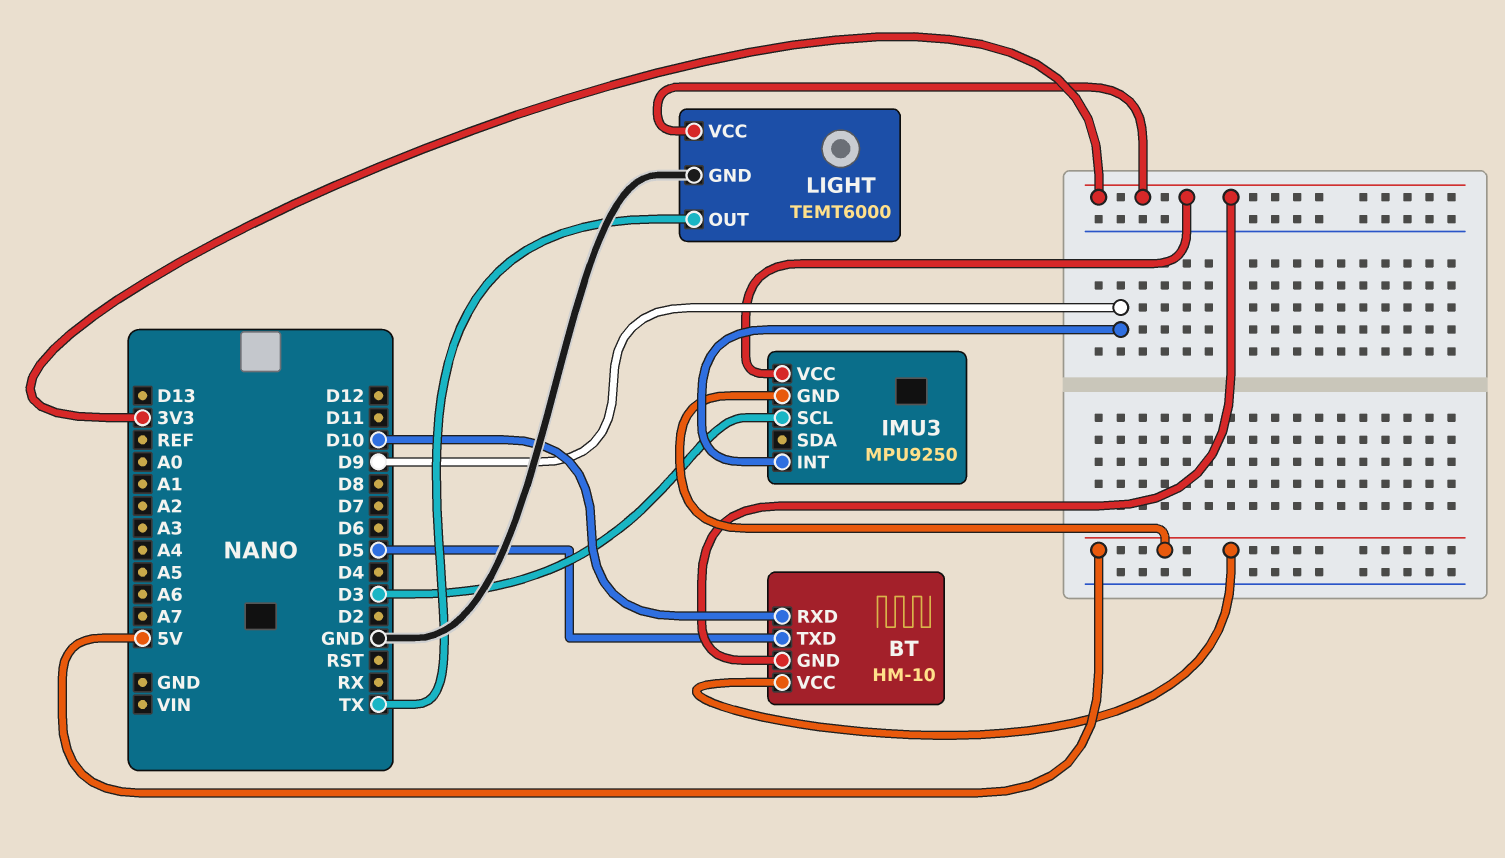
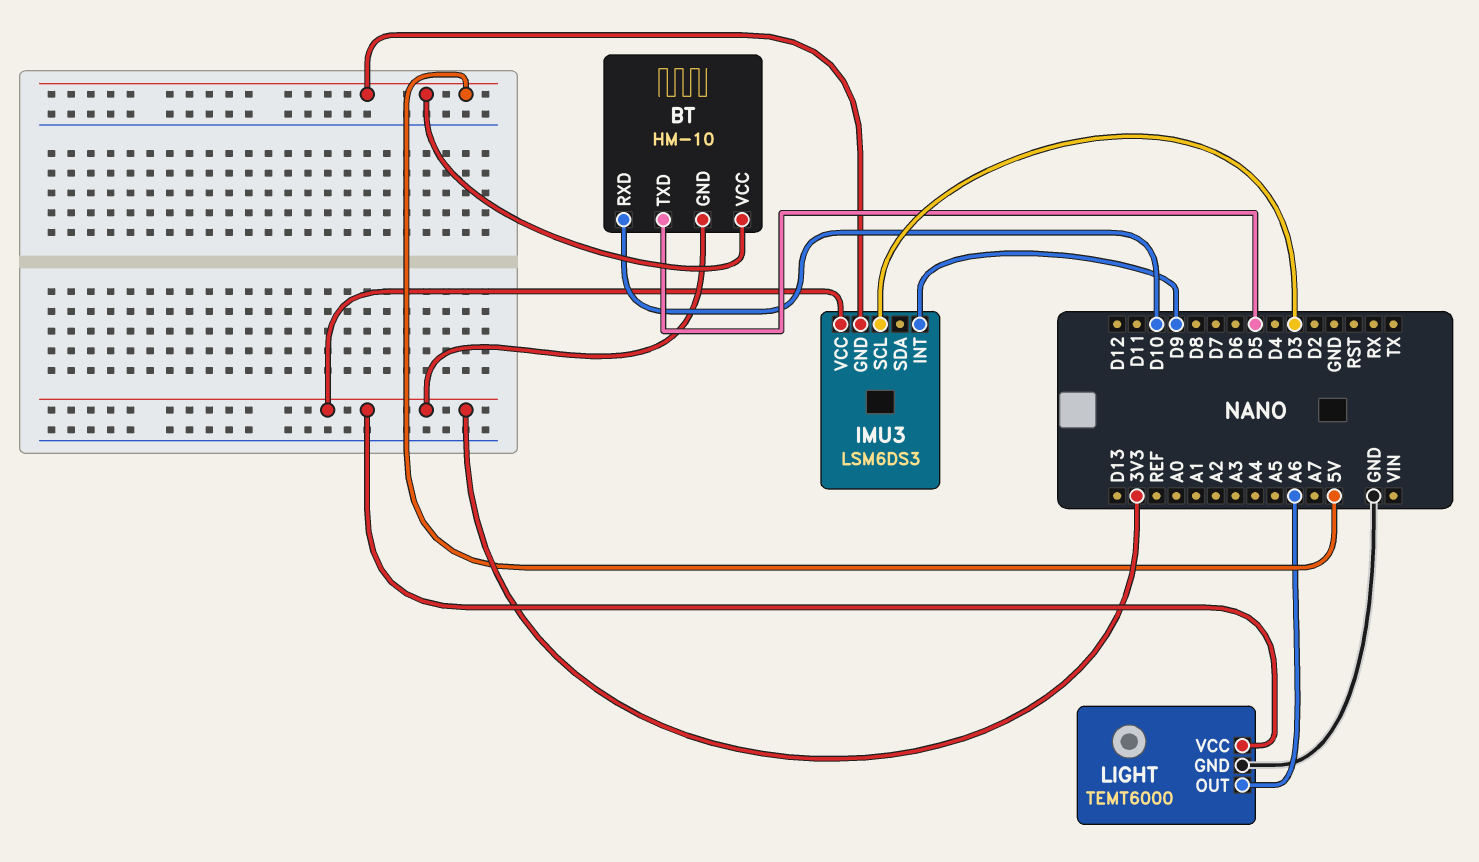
IMU3: MPU9250 -> LSM6DS3
LIGHT pin OUT: TX -> A6

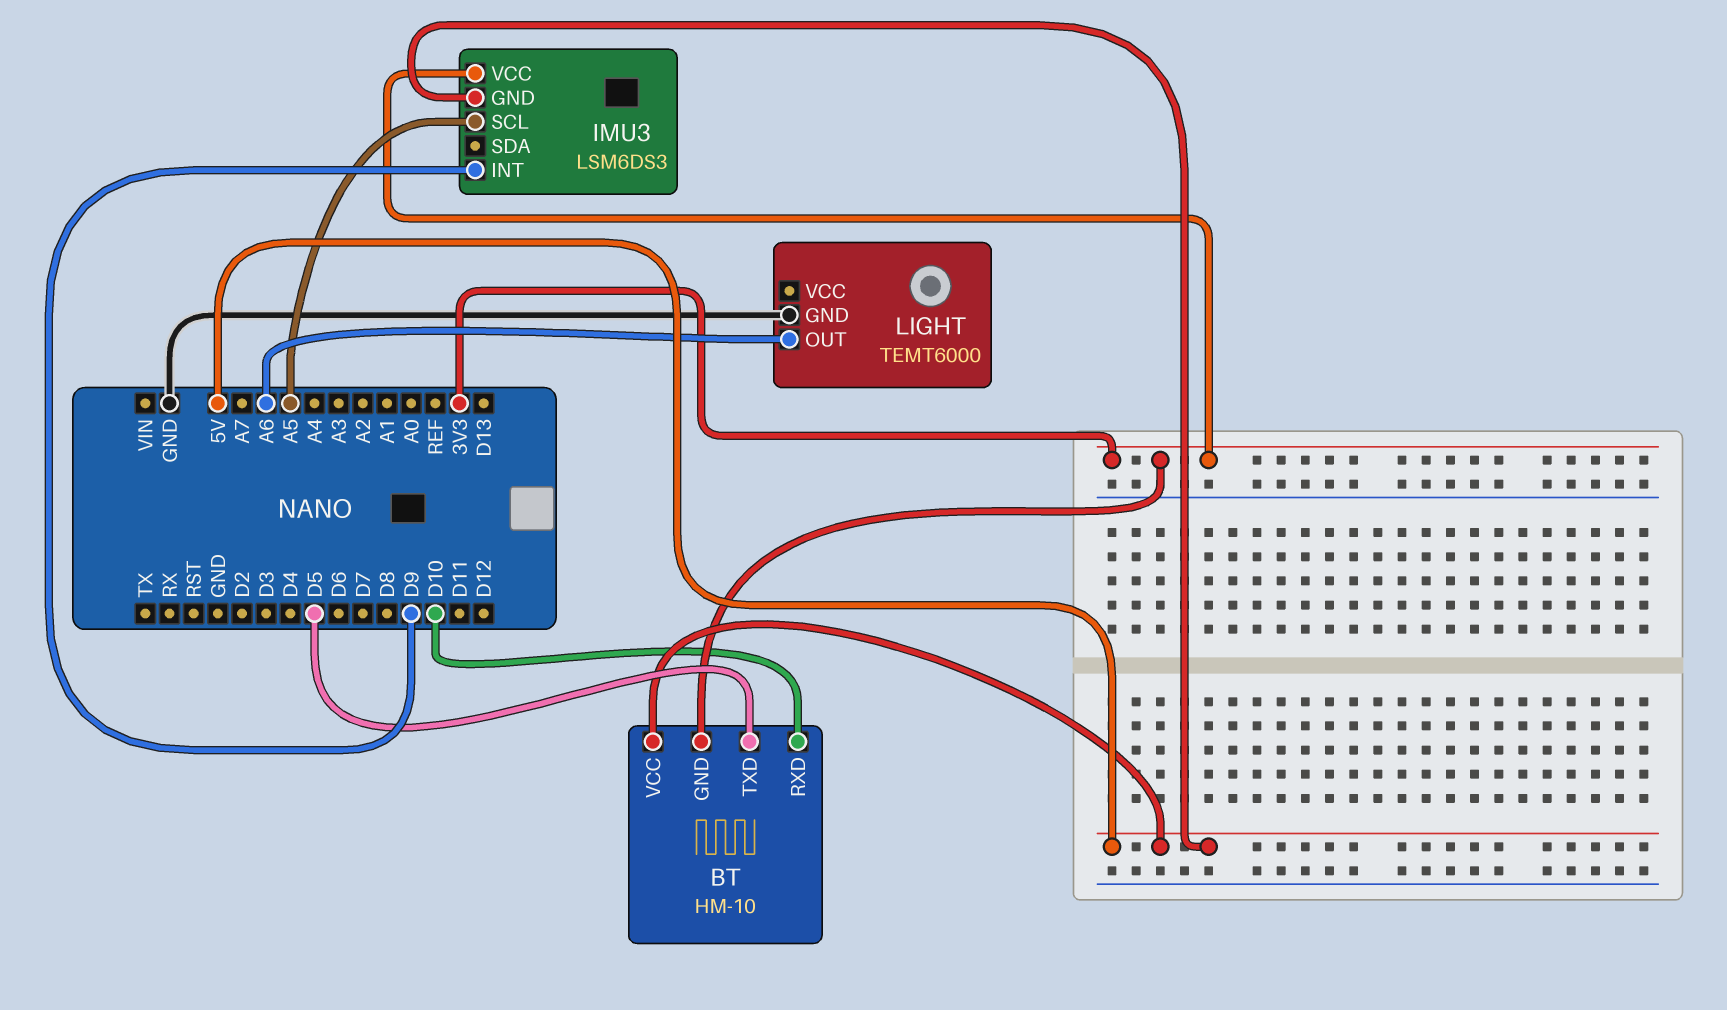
IMU3 pin SCL: D3 -> A5
LIGHT pin VCC: 3V3 -> none

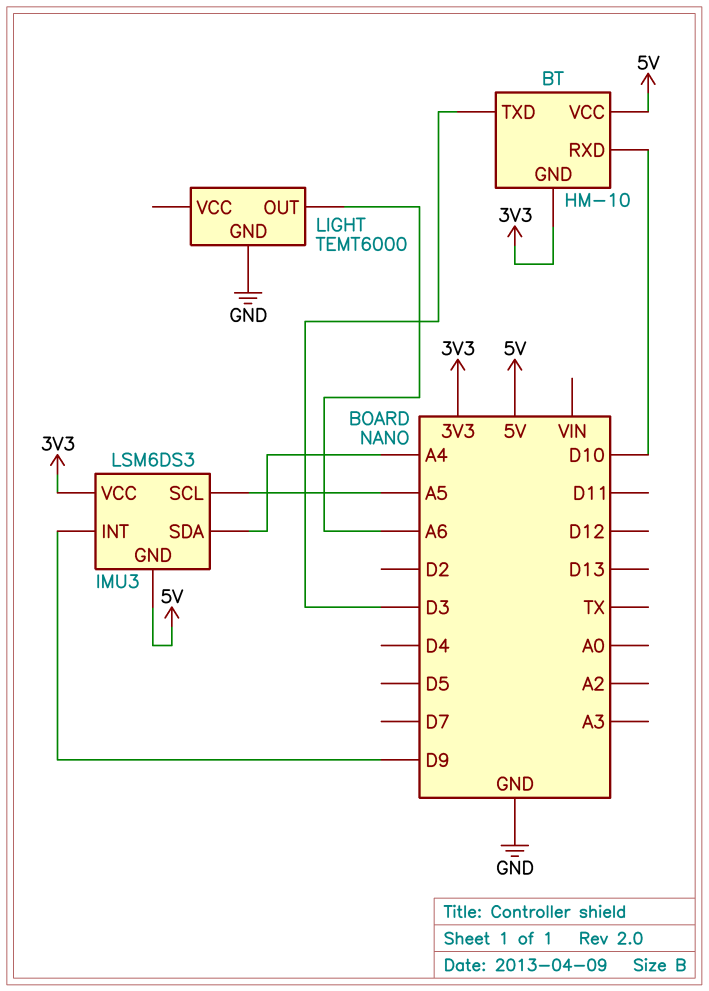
BT pin TXD: D5 -> D3
IMU3 pin SDA: none -> A4

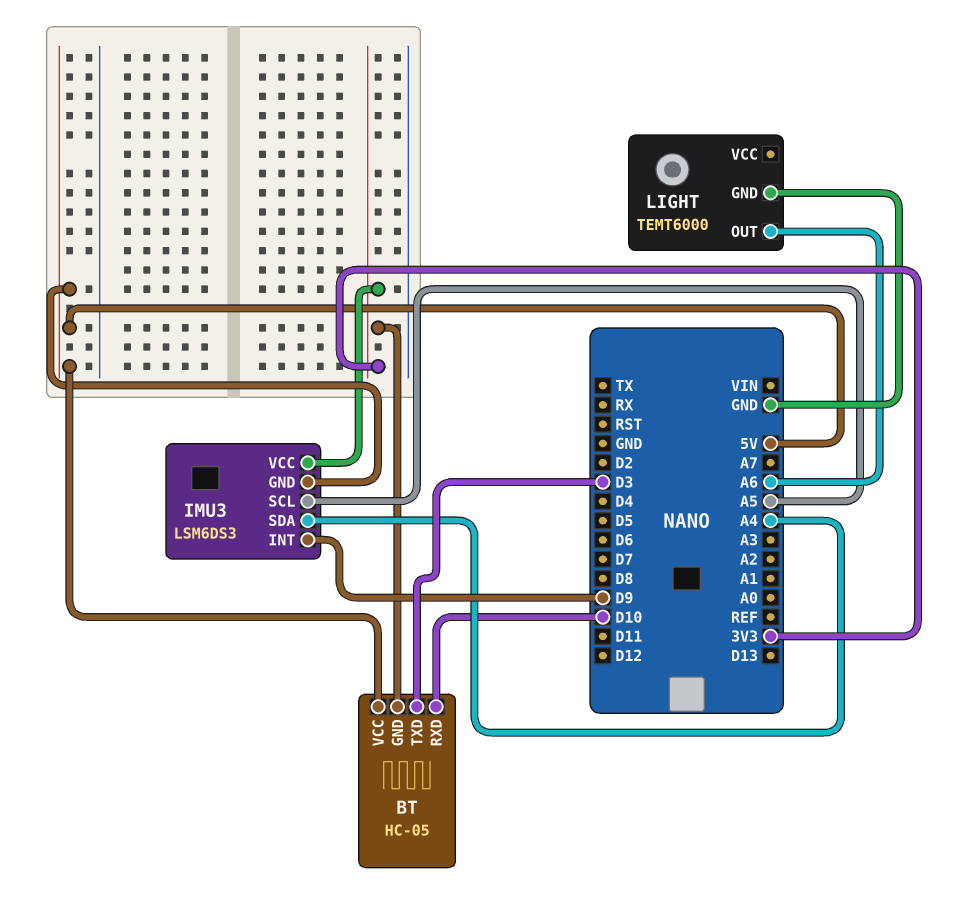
BT: HM-10 -> HC-05

